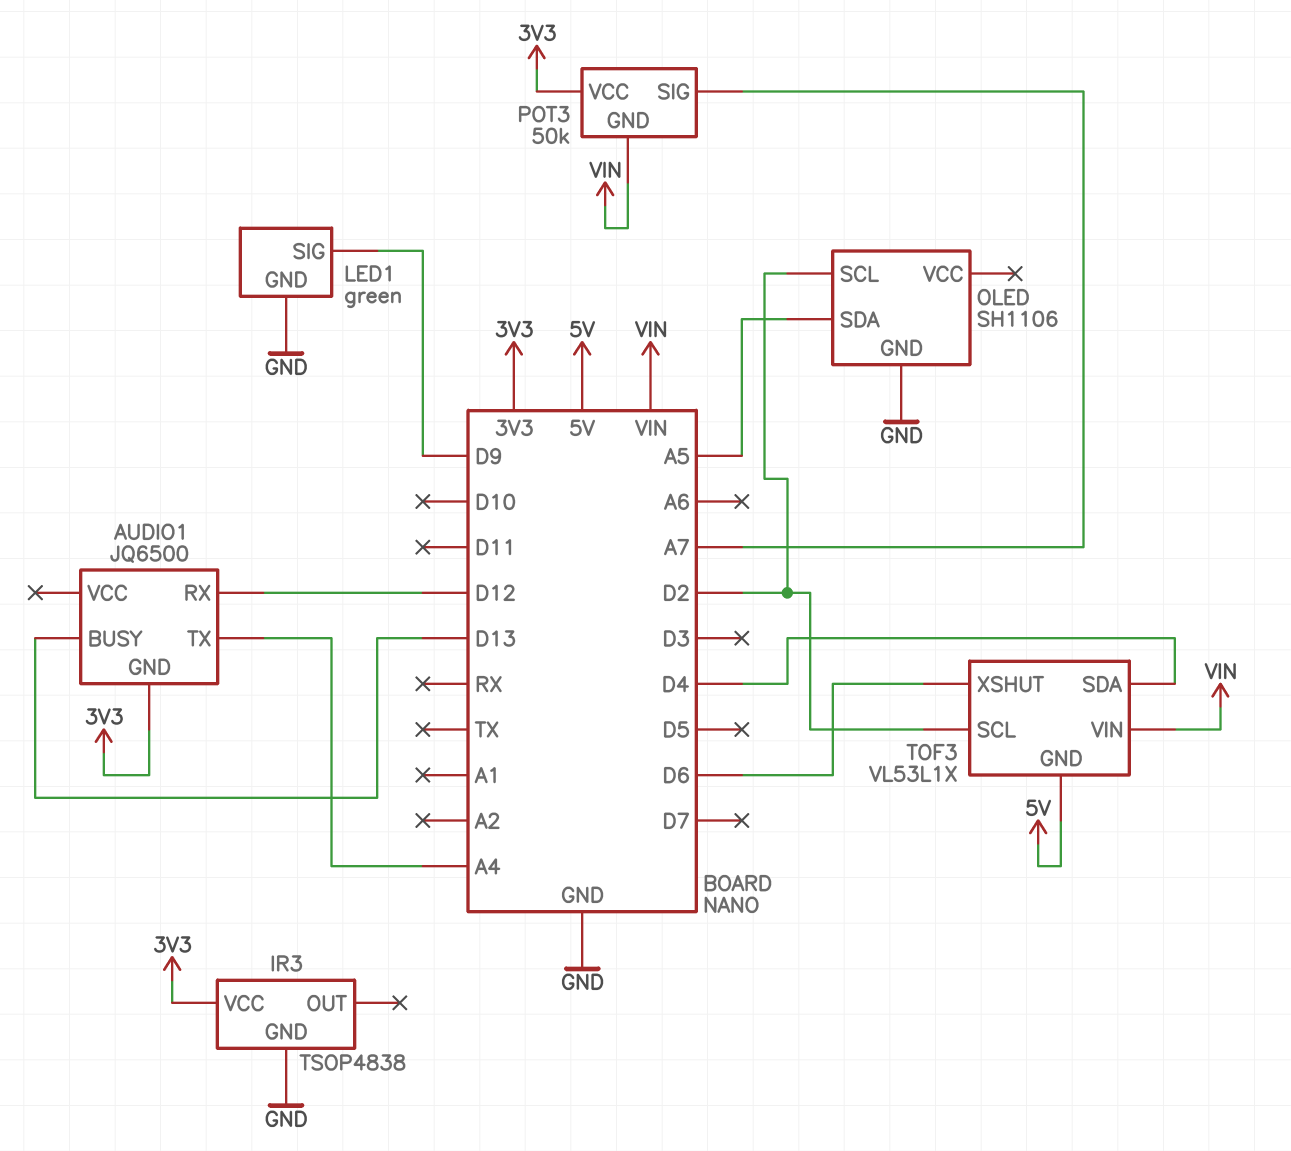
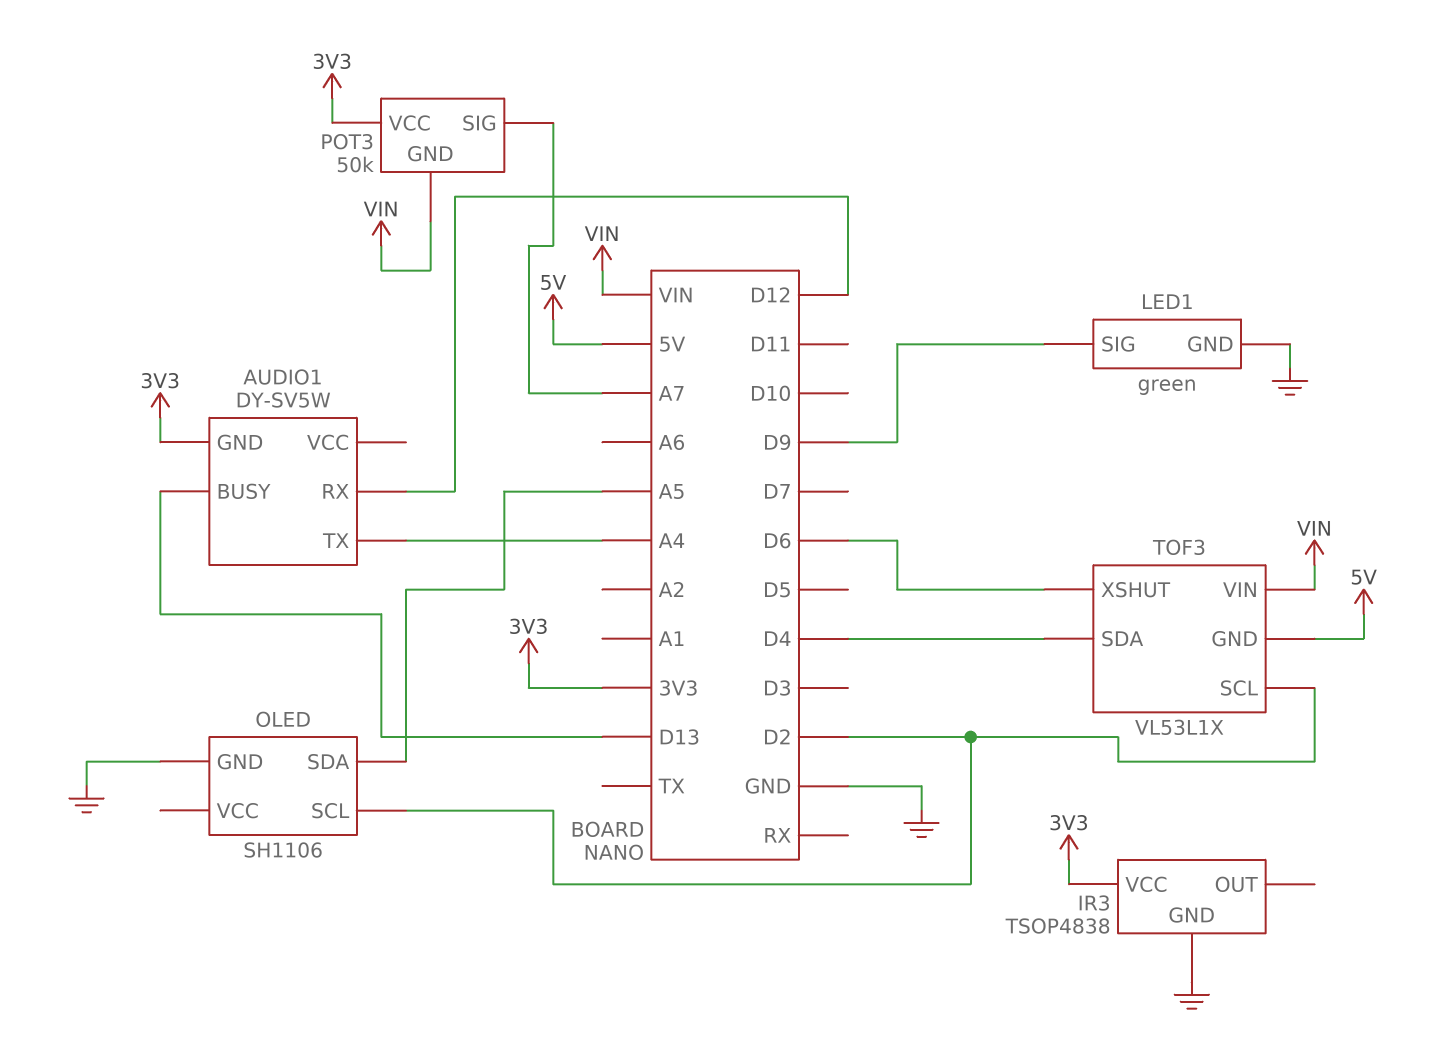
AUDIO1: JQ6500 -> DY-SV5W

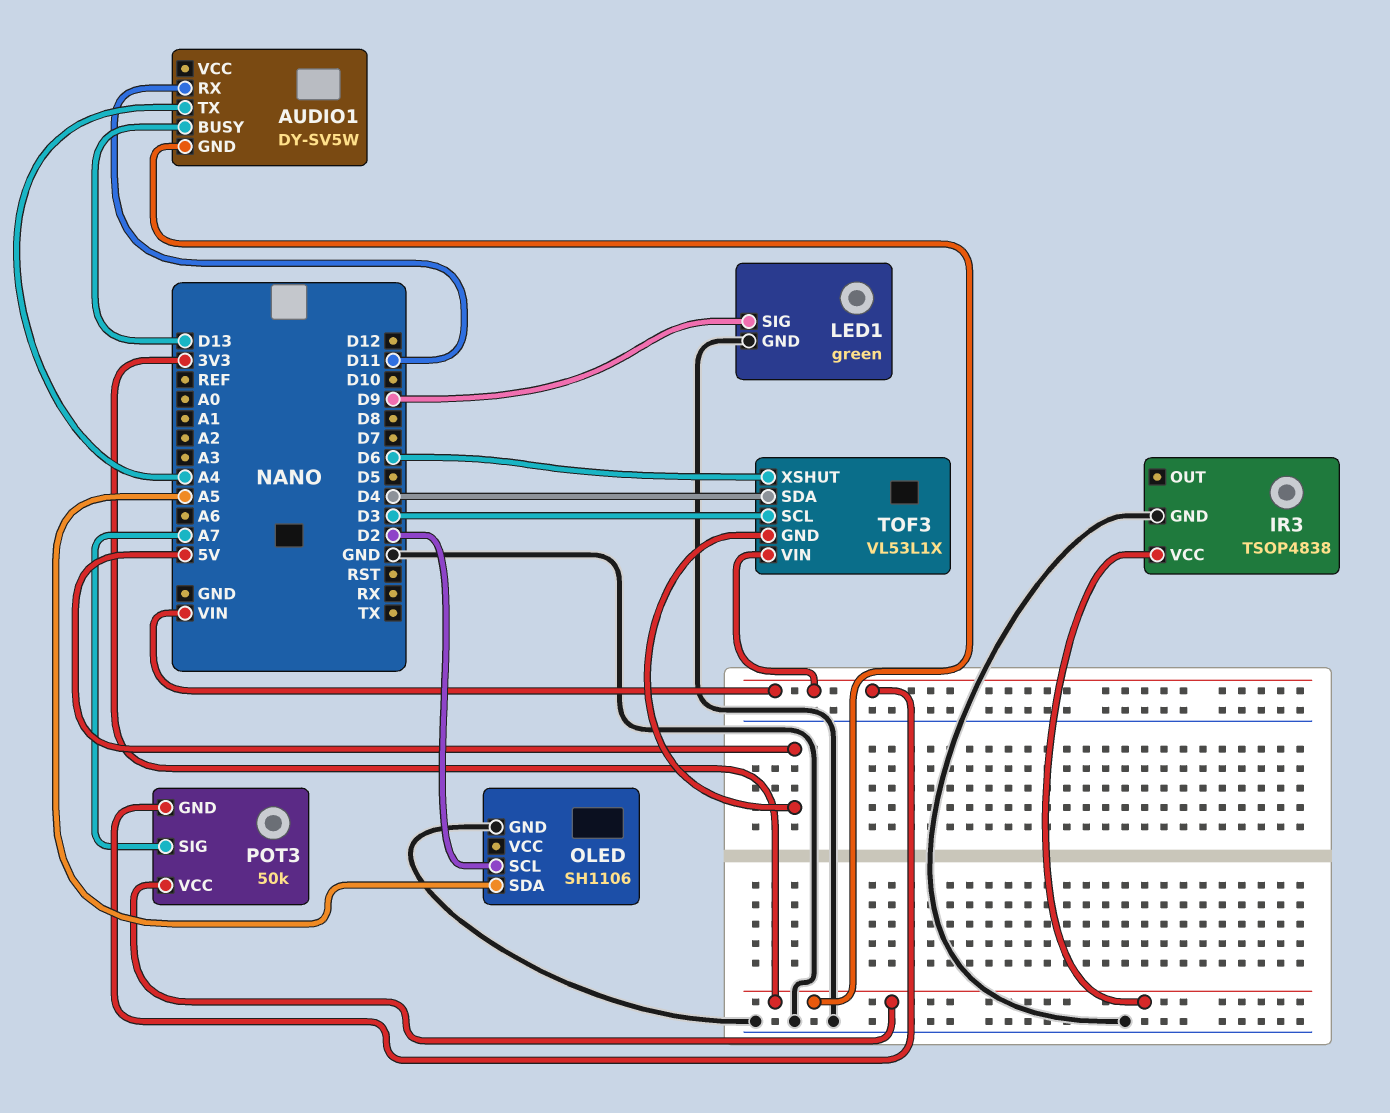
AUDIO1 pin RX: D12 -> D11
TOF3 pin SCL: D2 -> D3

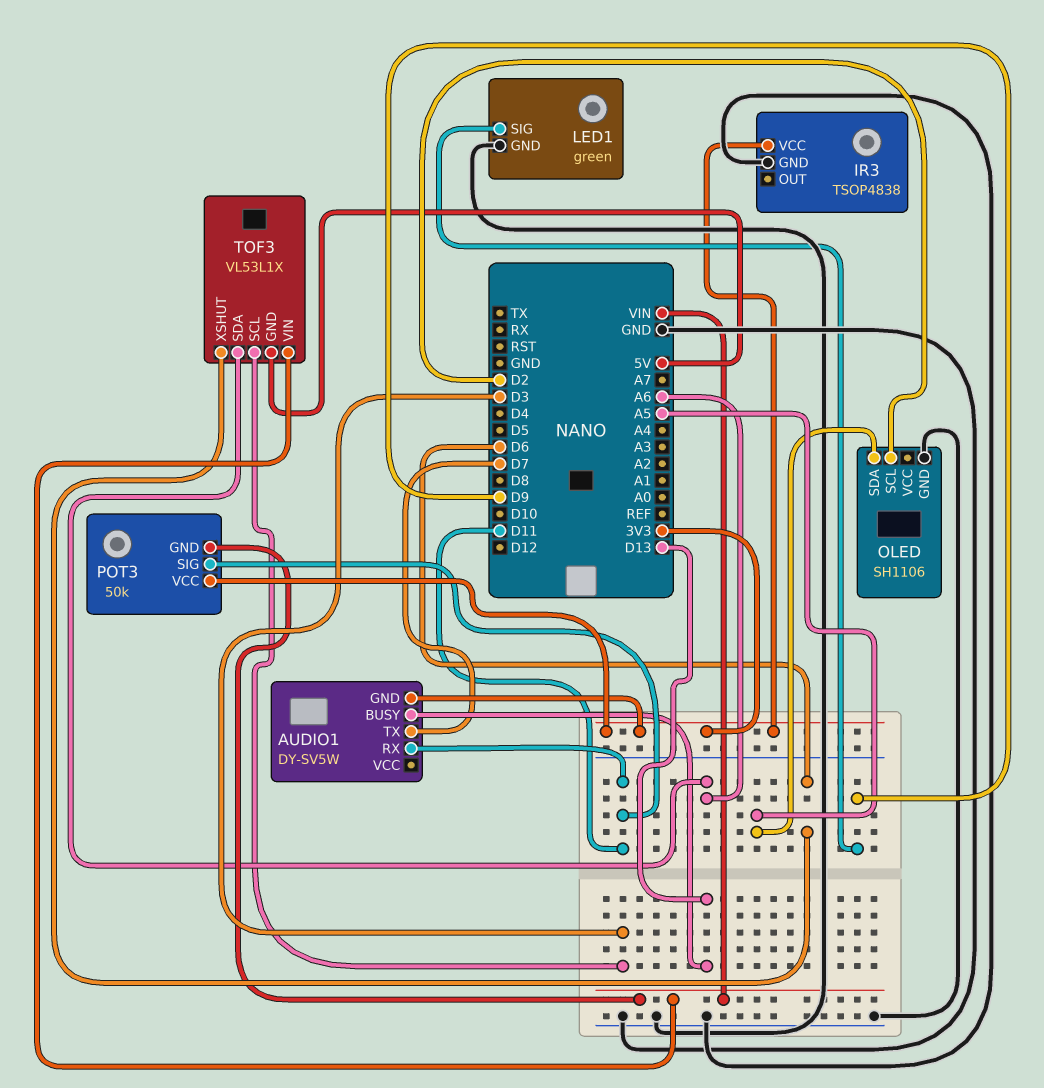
AUDIO1 pin TX: A4 -> D7
POT3 pin SIG: A7 -> D11
TOF3 pin SDA: D4 -> A6

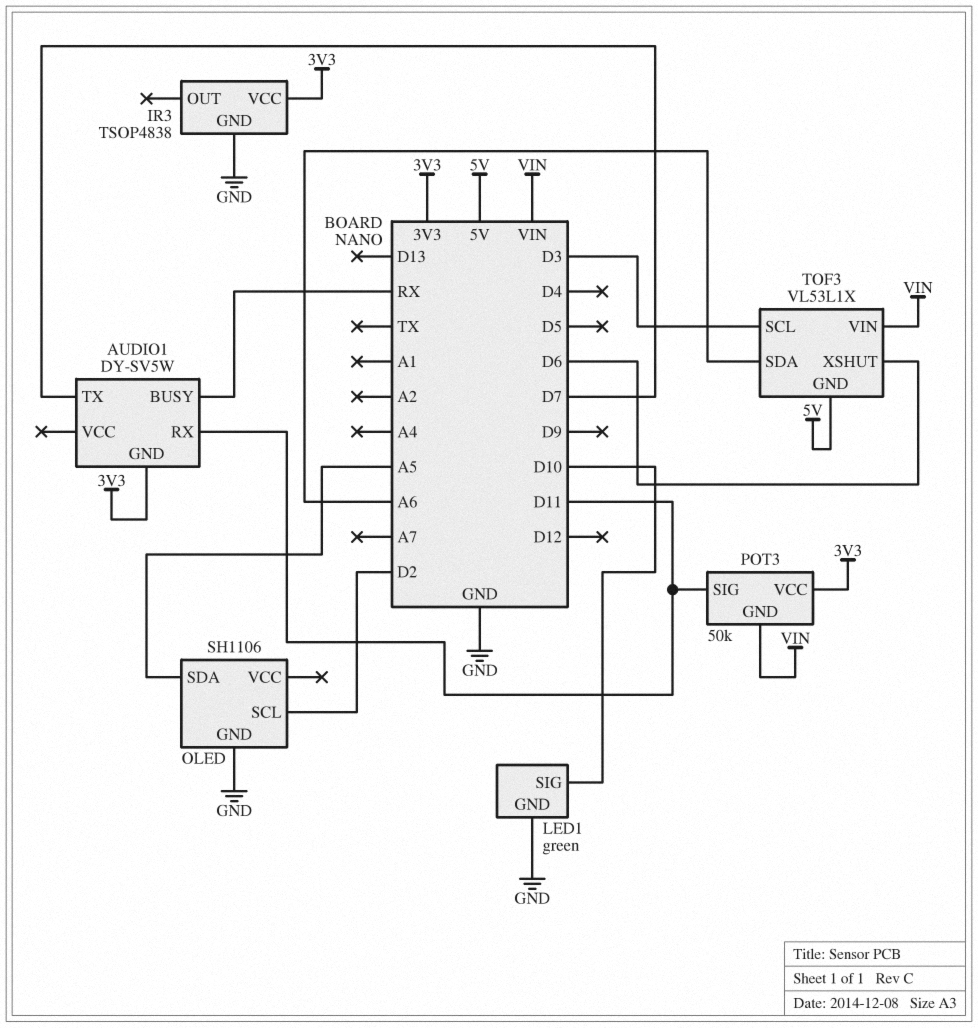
AUDIO1 pin BUSY: D13 -> RX
LED1 pin SIG: D9 -> D10

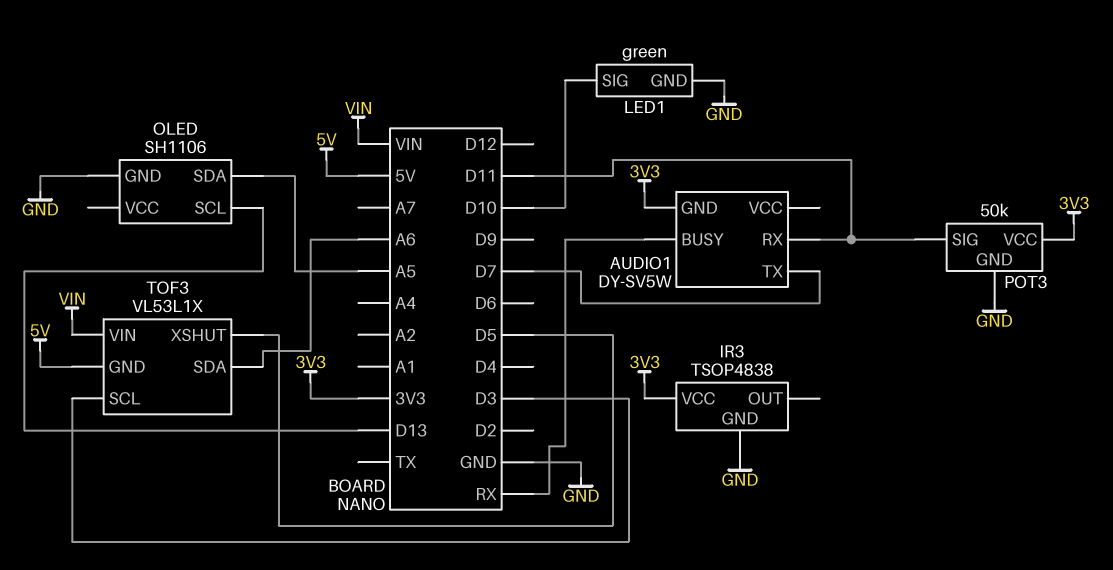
OLED pin SCL: D2 -> D13
POT3 pin GND: VIN -> GND
TOF3 pin XSHUT: D6 -> D5

